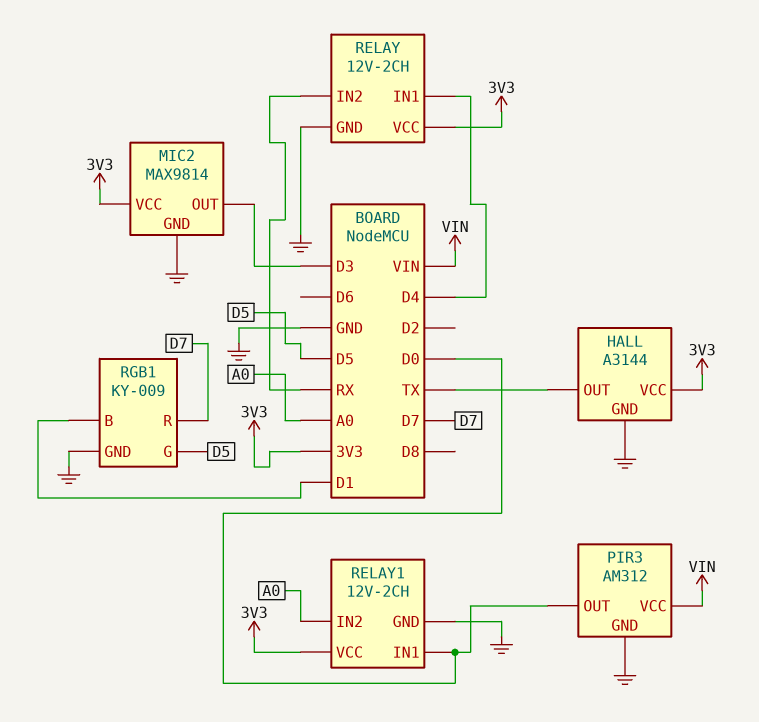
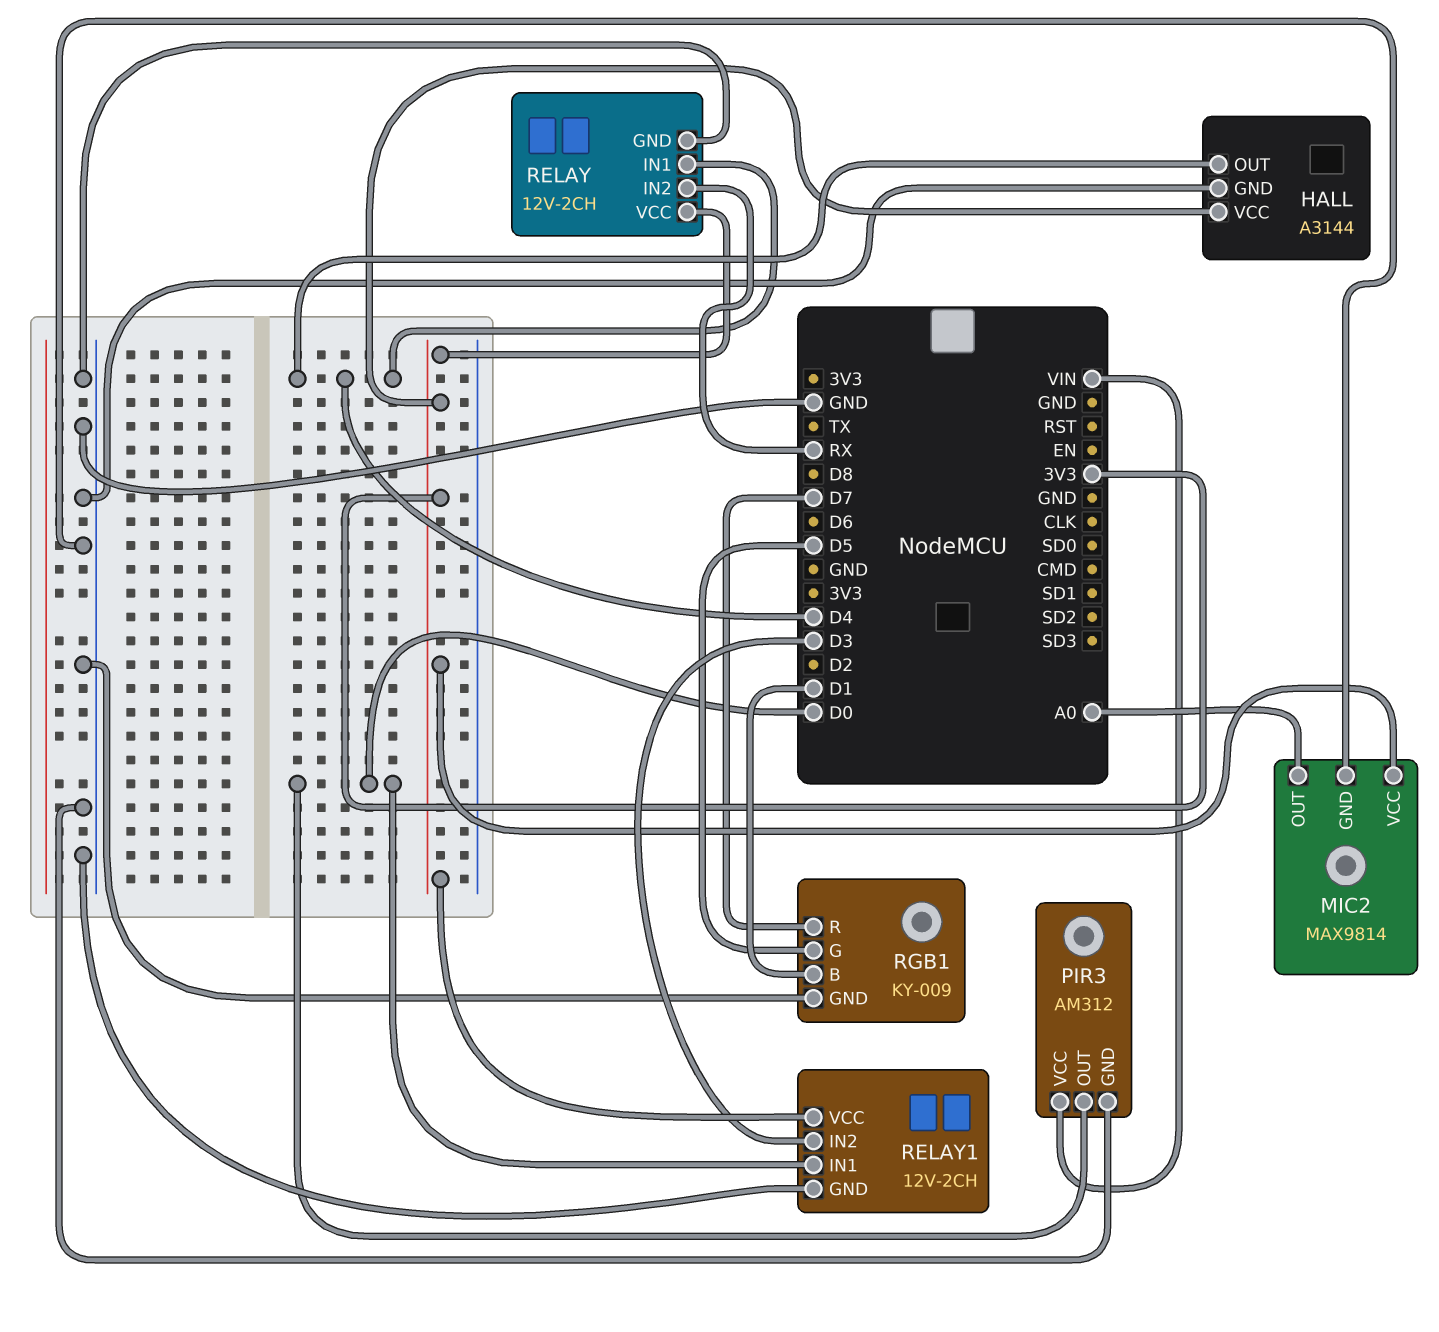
HALL pin OUT: TX -> D4
MIC2 pin OUT: D3 -> A0
RELAY1 pin IN2: A0 -> D3

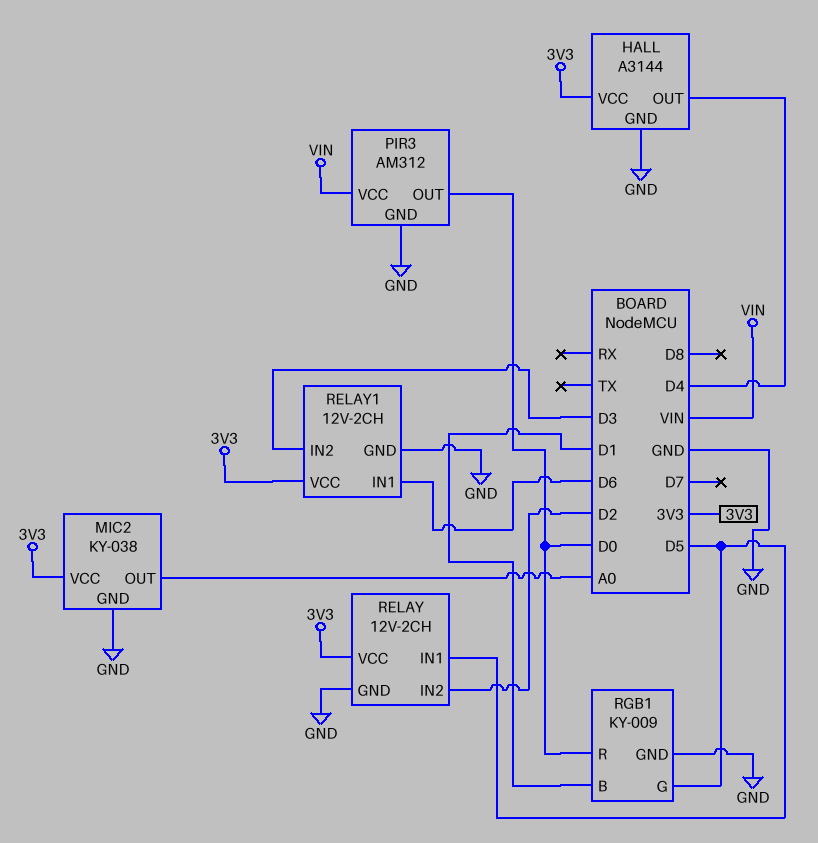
MIC2: MAX9814 -> KY-038
RELAY pin IN1: D4 -> D5
RELAY pin IN2: RX -> D2
RELAY1 pin IN1: D0 -> D6
RGB1 pin R: D7 -> D0

